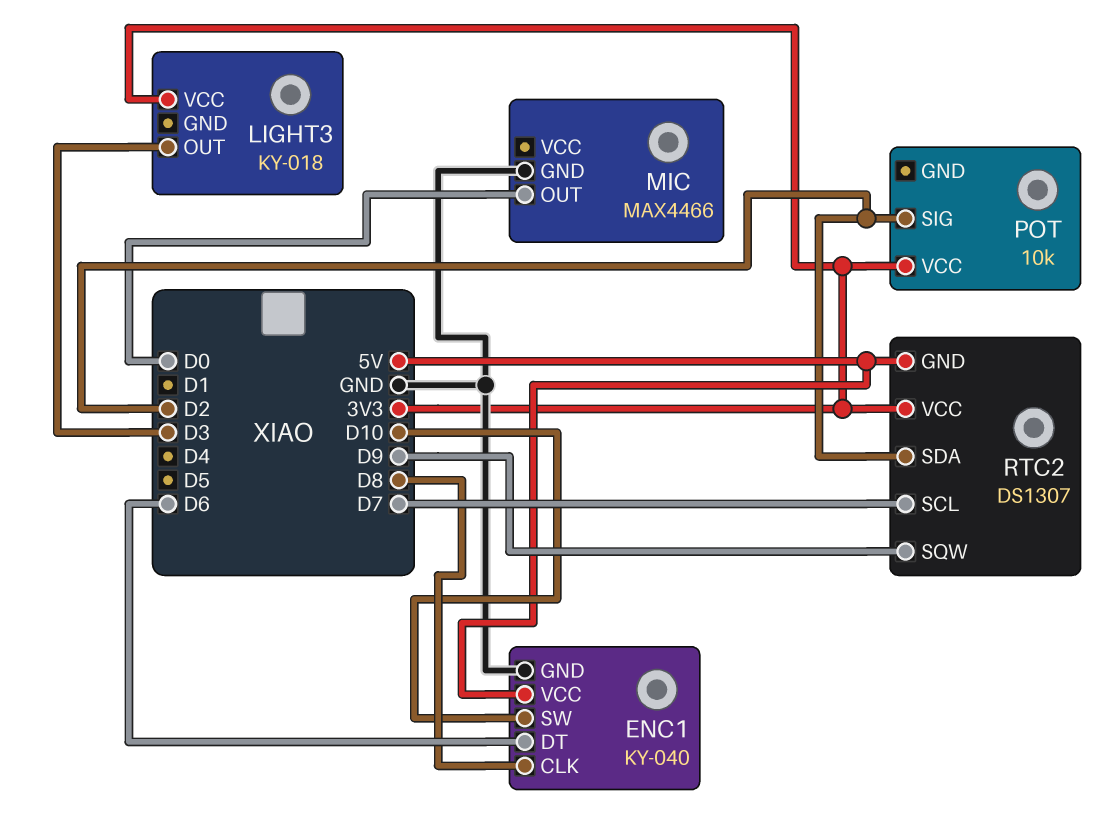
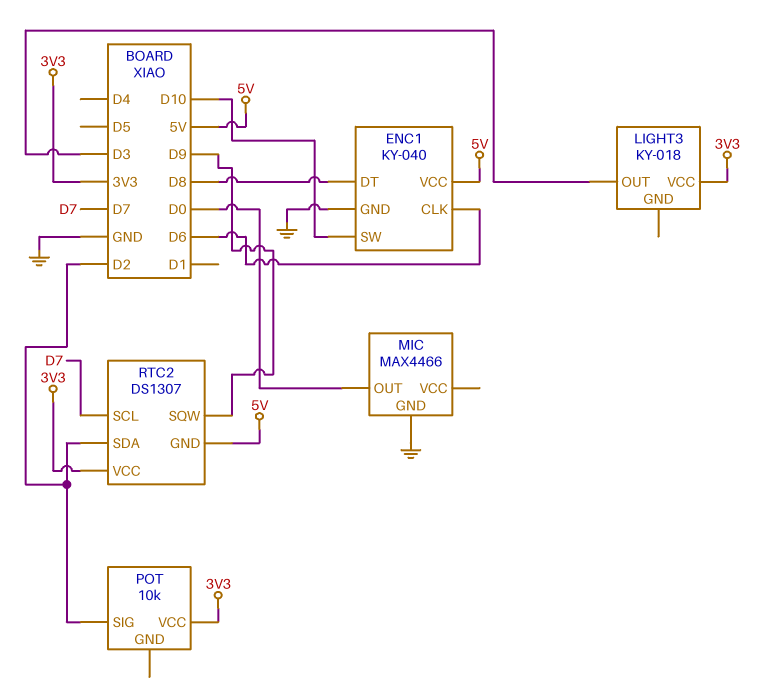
ENC1 pin CLK: D8 -> D6
ENC1 pin DT: D6 -> D8

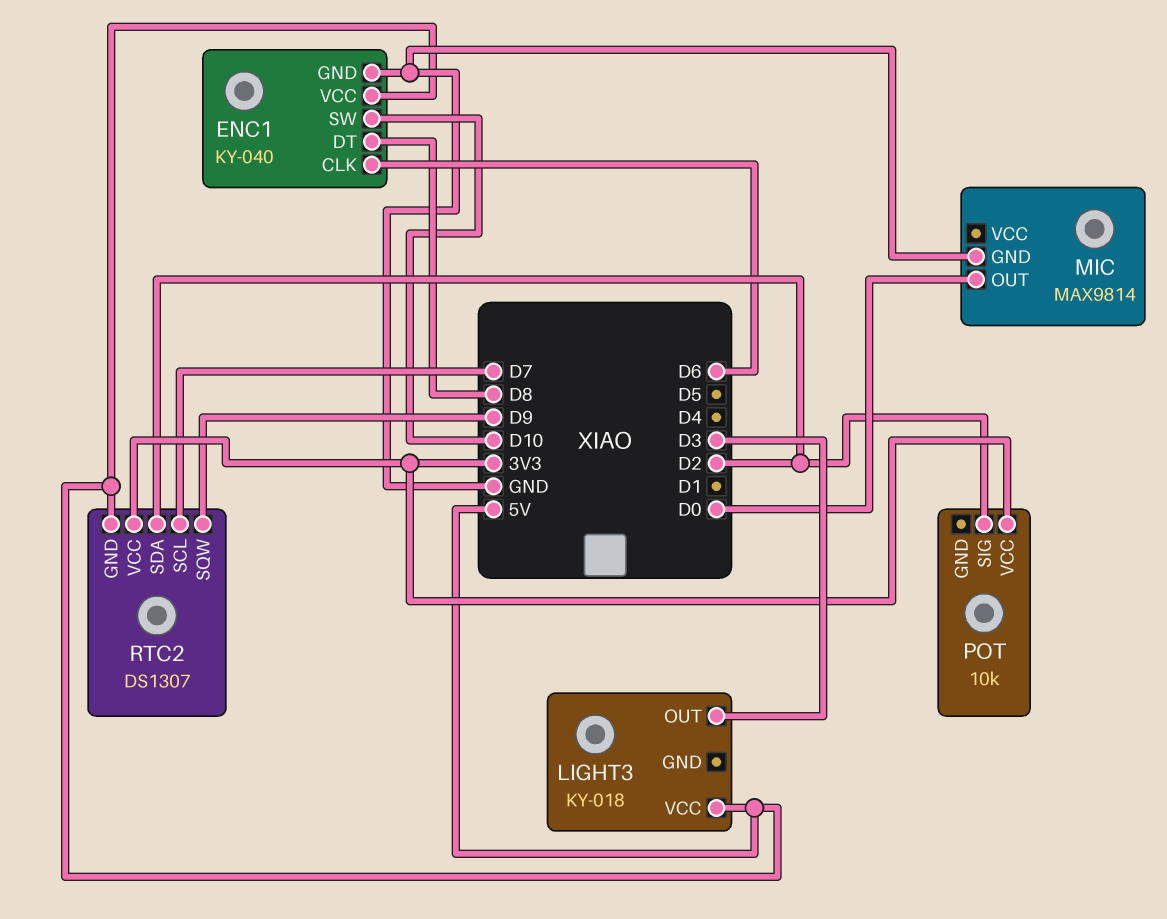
LIGHT3 pin VCC: 3V3 -> 5V
MIC: MAX4466 -> MAX9814

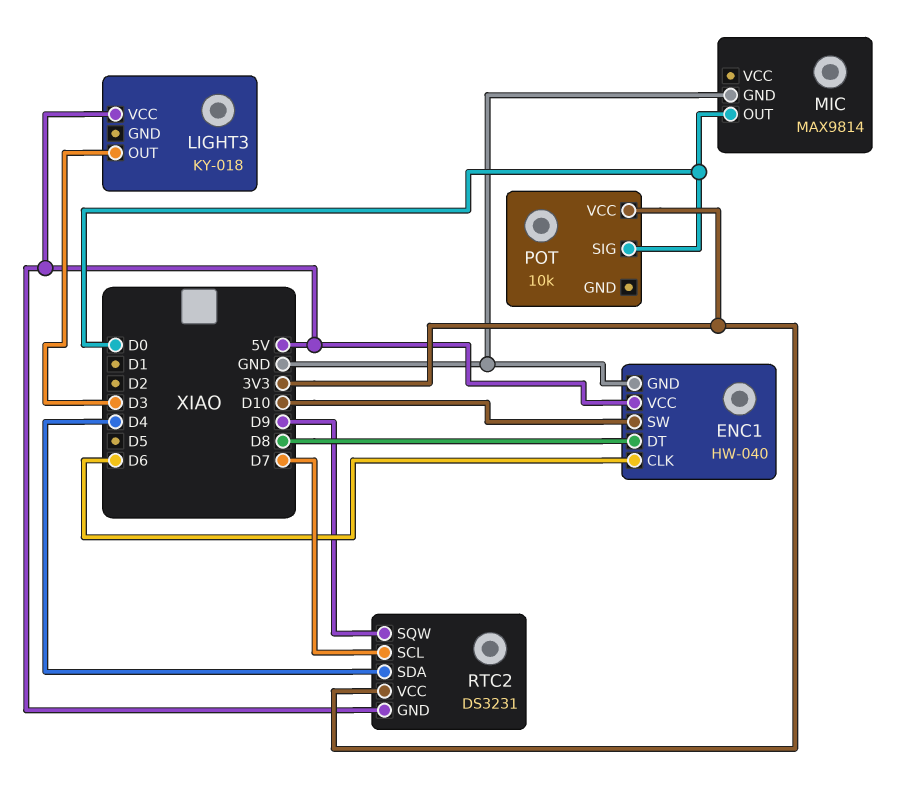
ENC1: KY-040 -> HW-040
POT pin SIG: D2 -> D0
RTC2: DS1307 -> DS3231
RTC2 pin SDA: D2 -> D4

